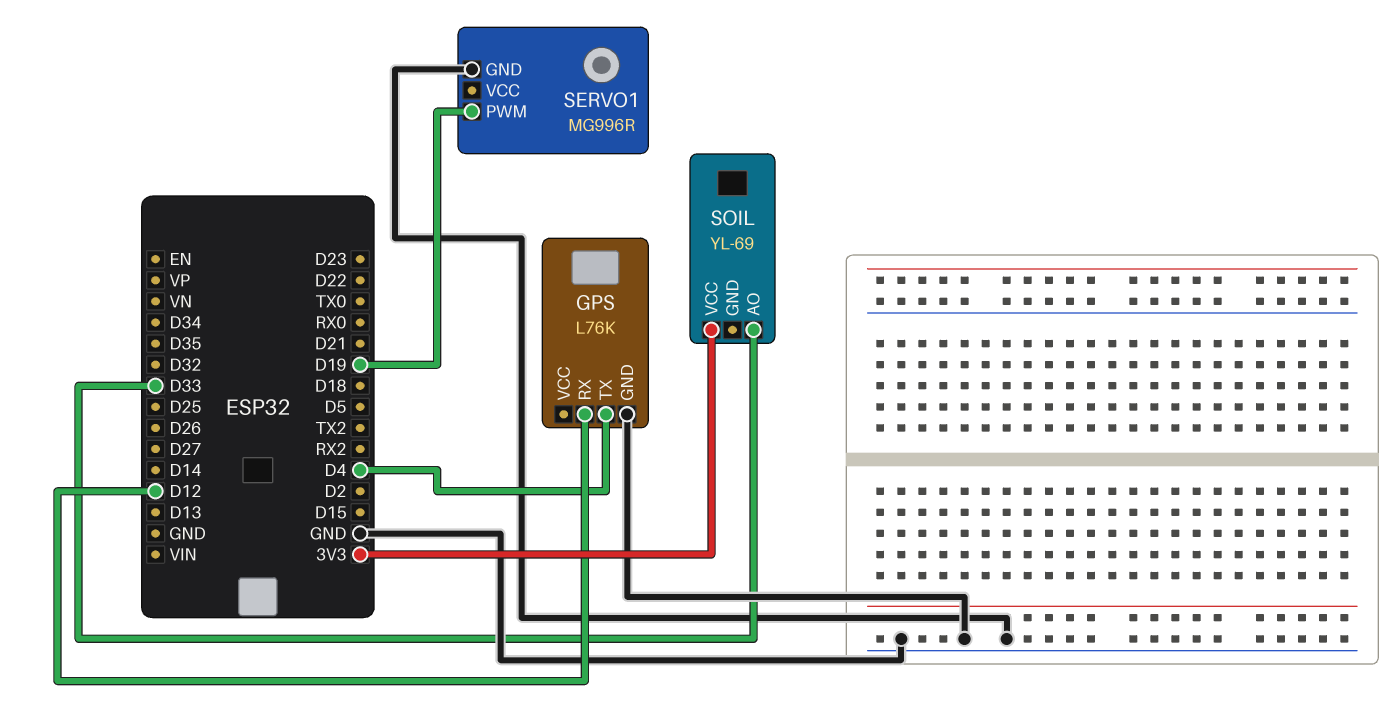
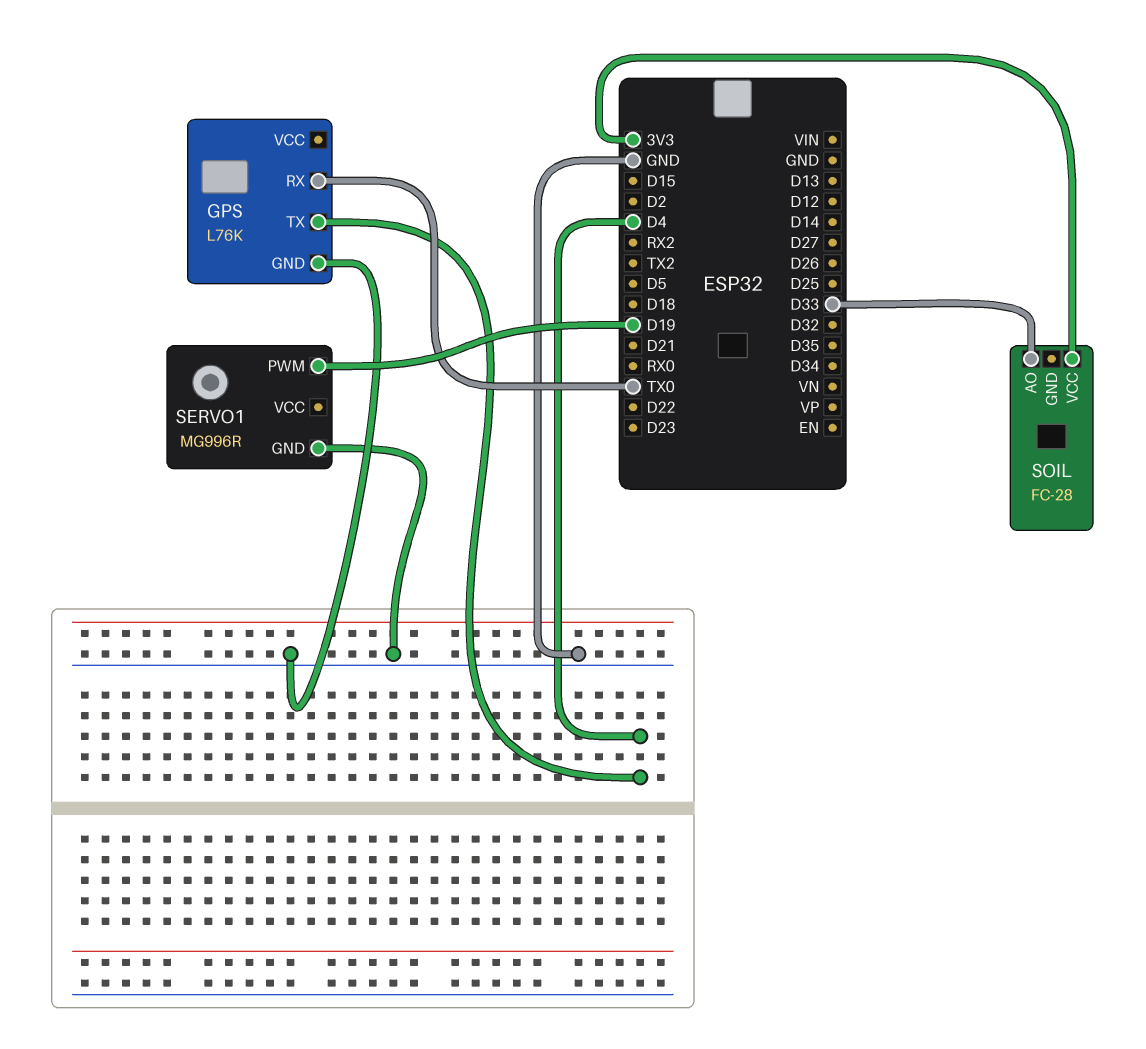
GPS pin RX: D12 -> TX0
SOIL: YL-69 -> FC-28

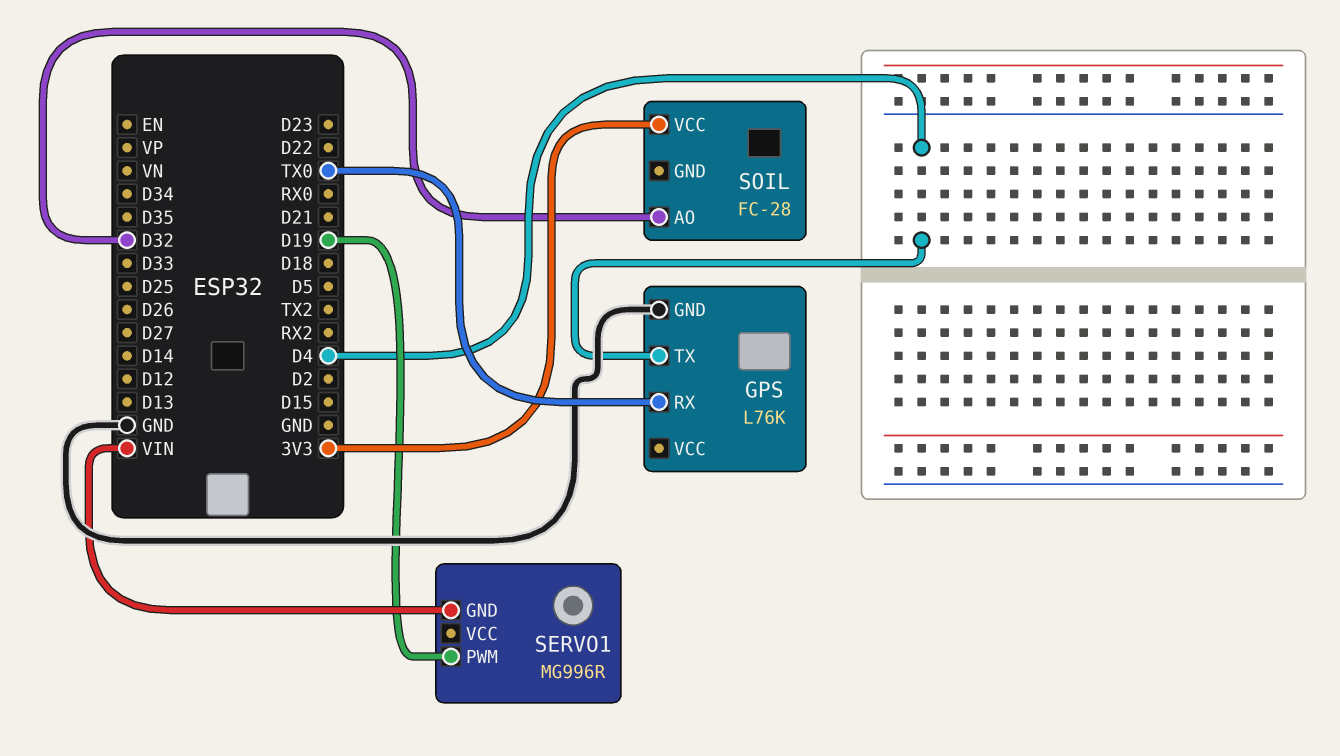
SERVO1 pin GND: GND -> VIN
SOIL pin AO: D33 -> D32

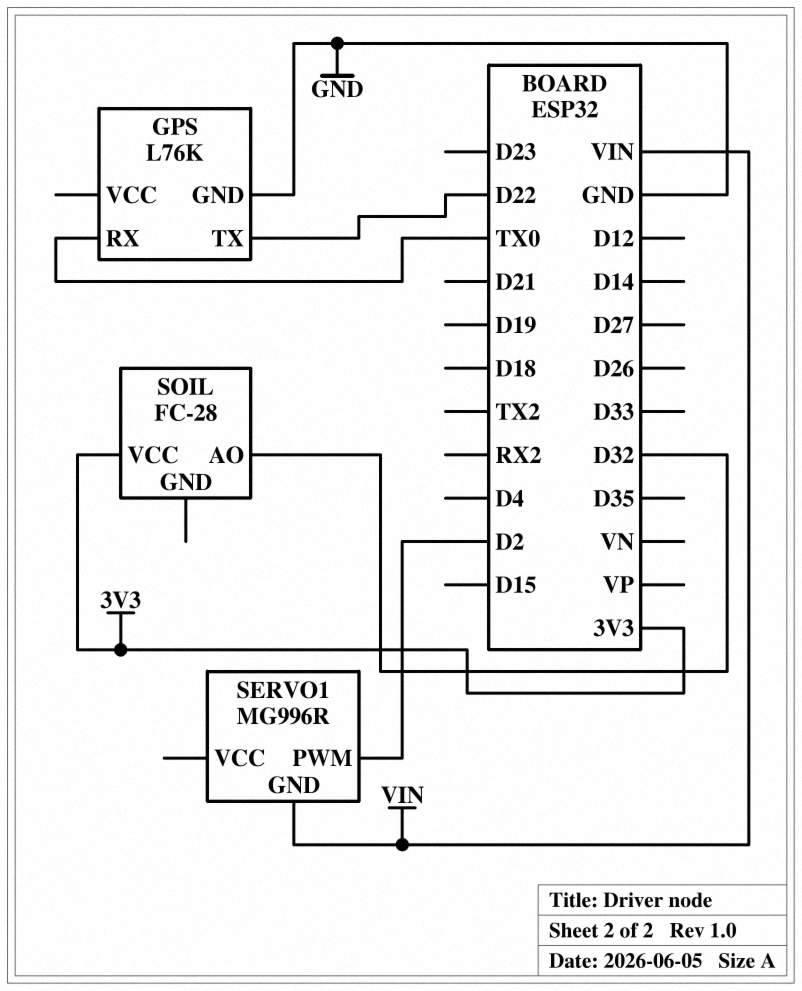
GPS pin TX: D4 -> D22
SERVO1 pin PWM: D19 -> D2

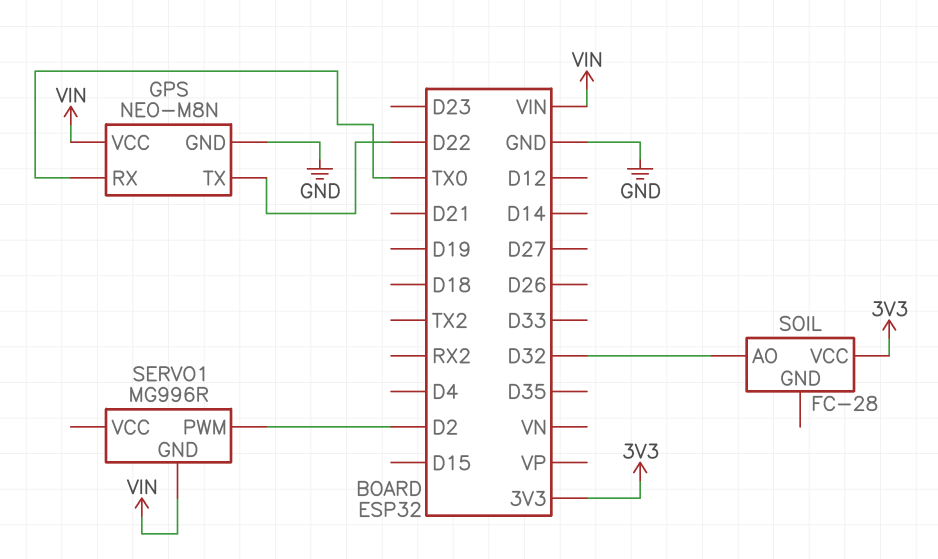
GPS: L76K -> NEO-M8N
GPS pin VCC: none -> VIN

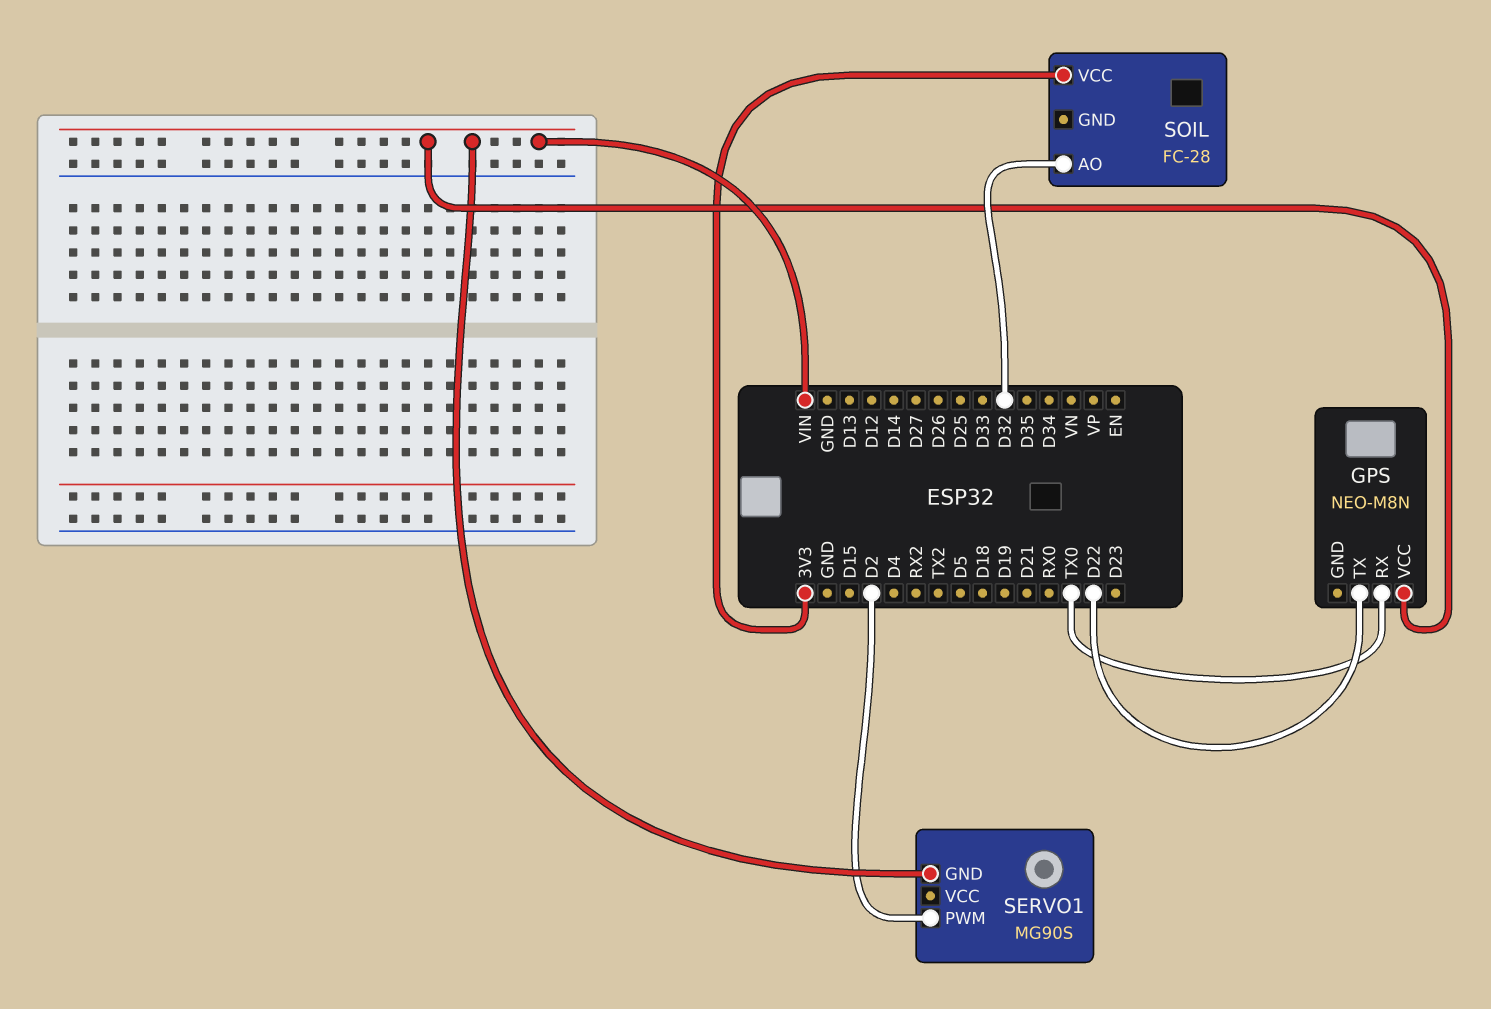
GPS pin GND: GND -> none
SERVO1: MG996R -> MG90S

